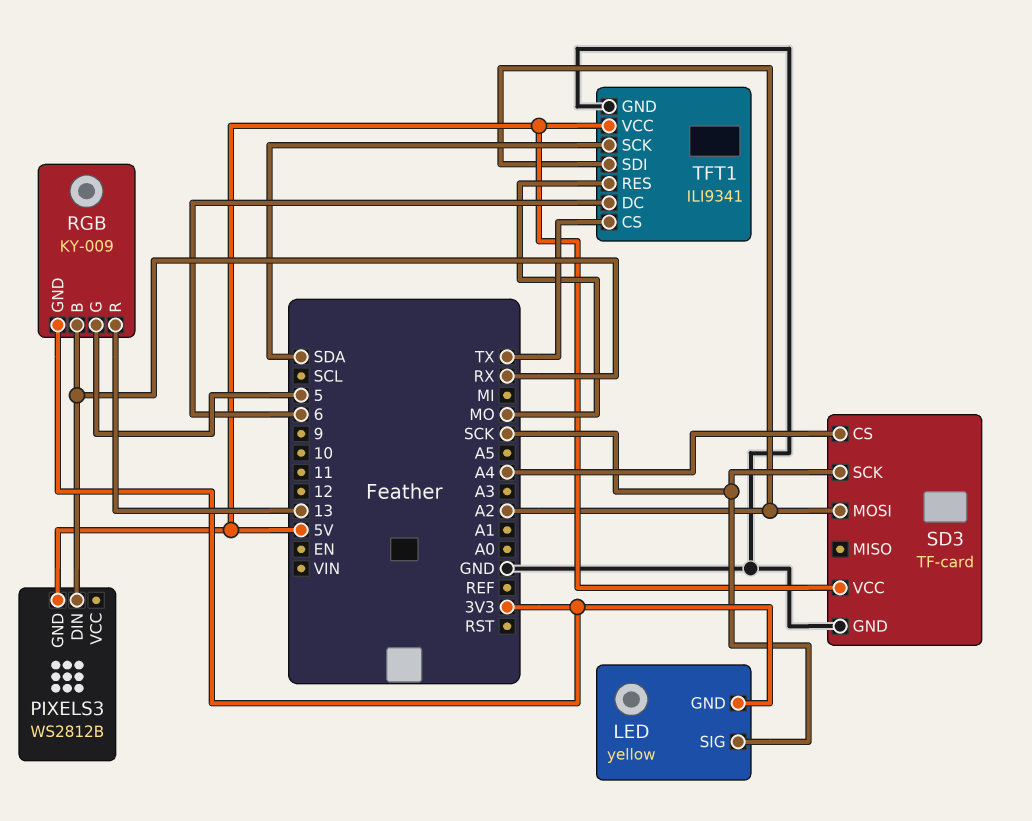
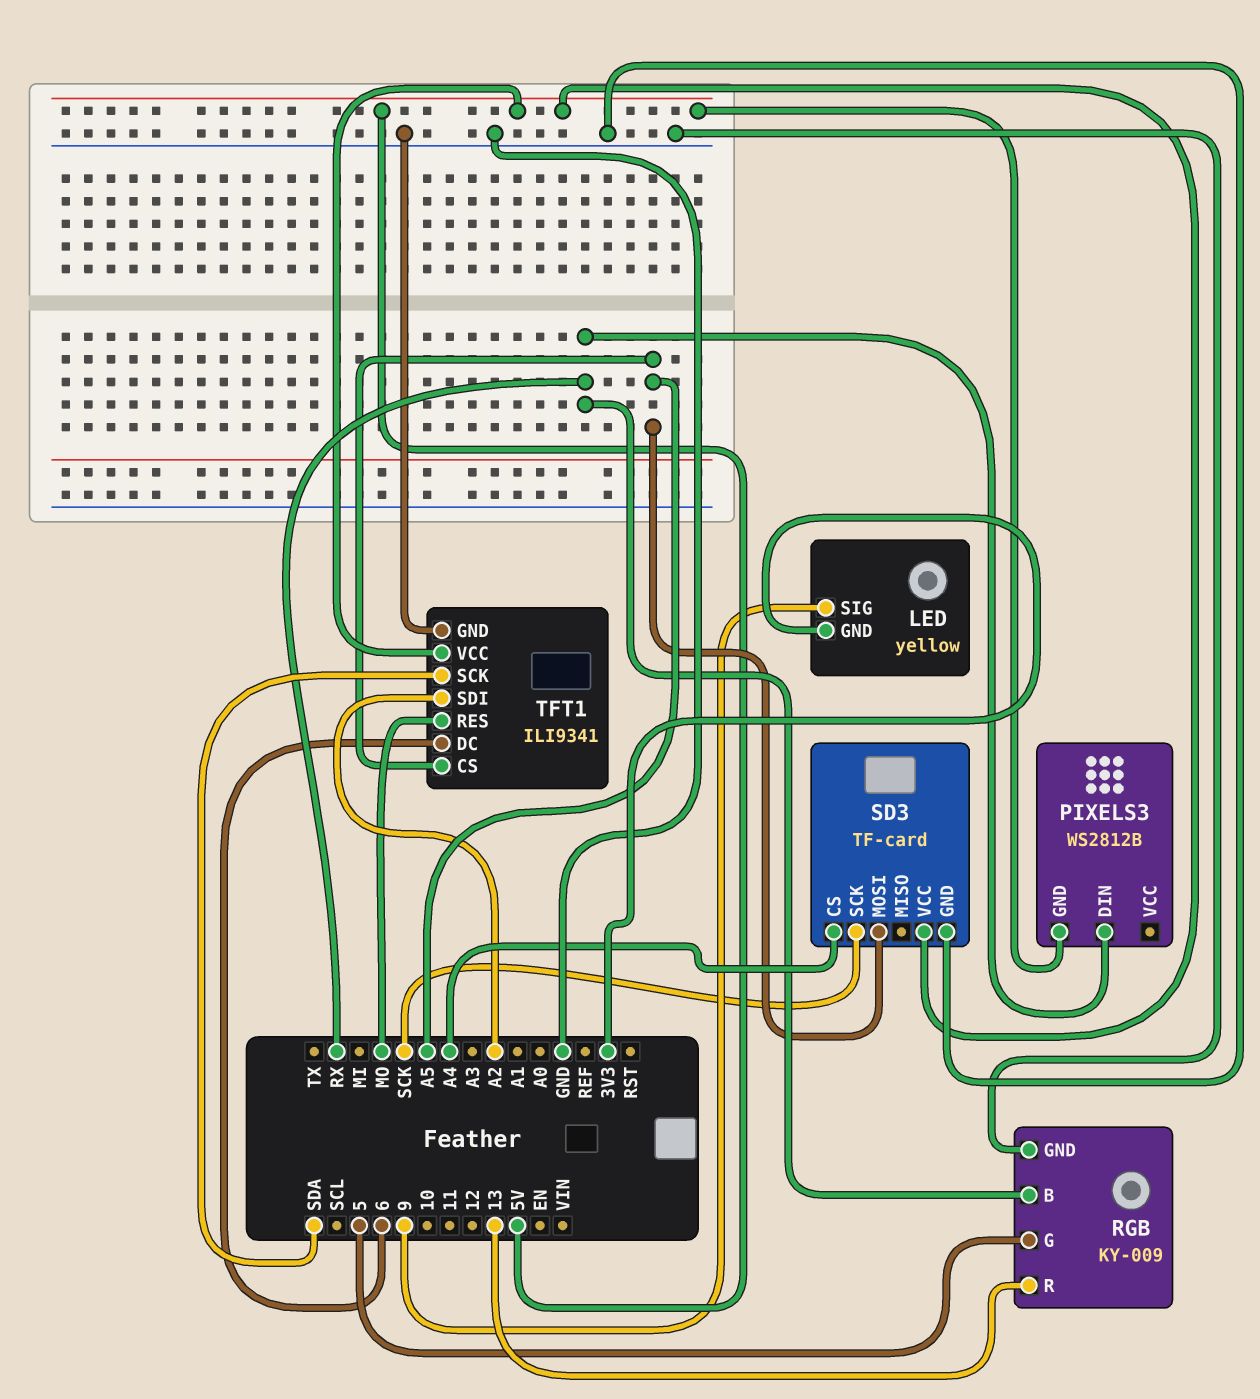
LED pin SIG: SCK -> 9
RGB pin GND: 3V3 -> GND
SD3 pin MOSI: A2 -> A5
TFT1 pin CS: TX -> A5

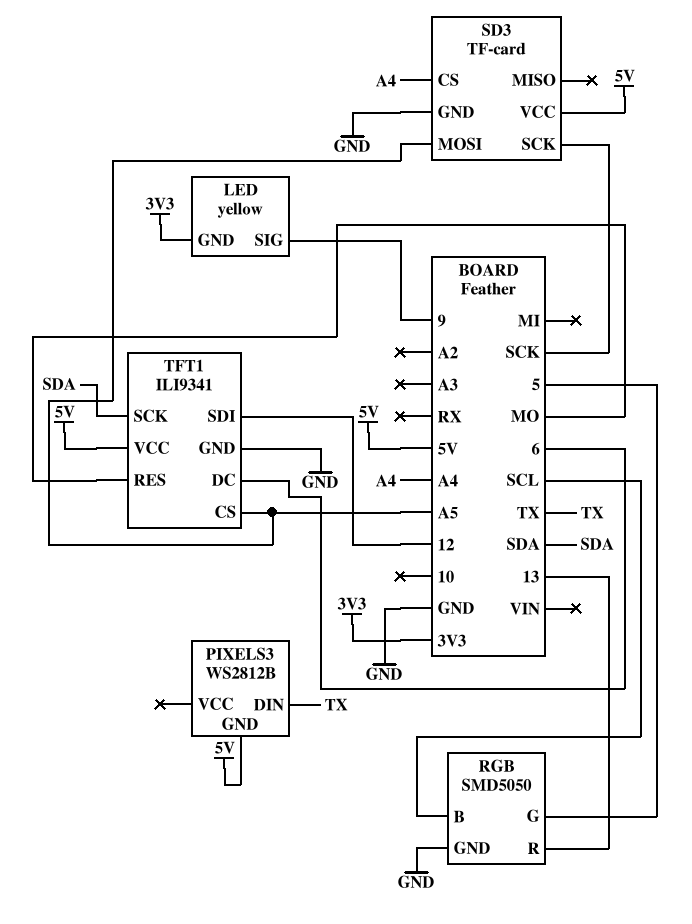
PIXELS3 pin DIN: RX -> TX
RGB: KY-009 -> SMD5050
RGB pin B: RX -> SCL
TFT1 pin SDI: A2 -> 12

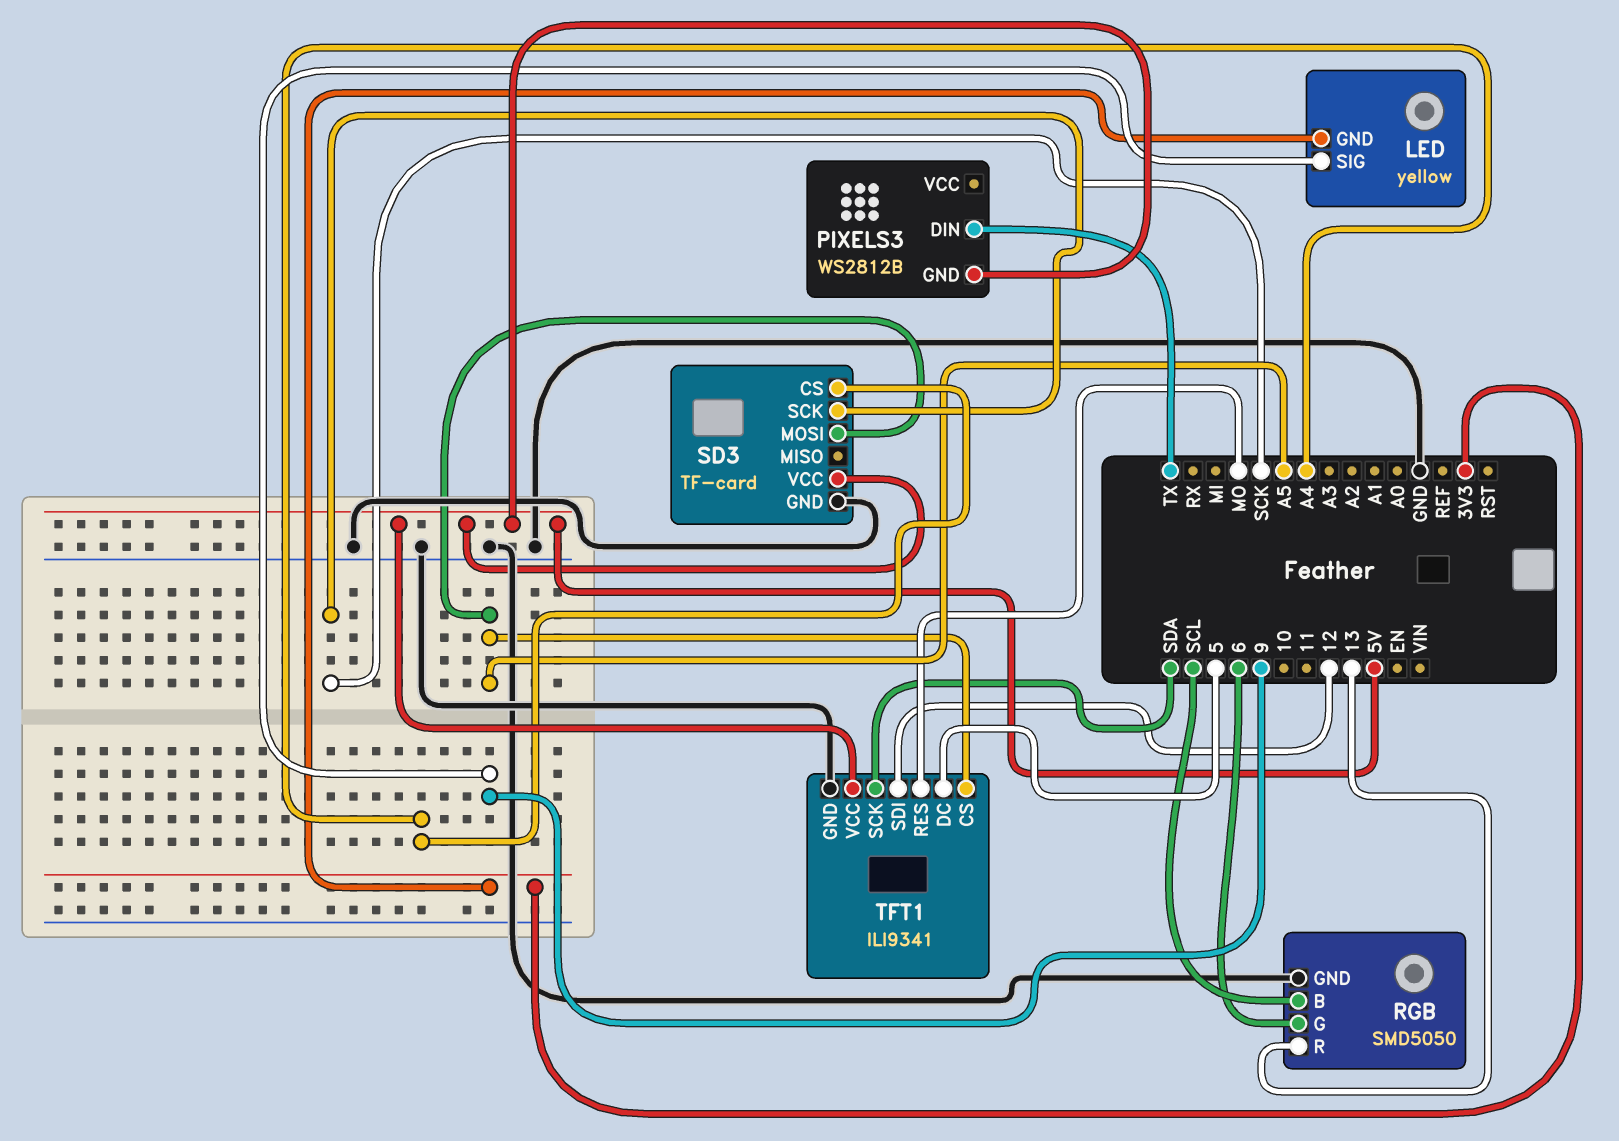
RGB pin G: 5 -> 6
TFT1 pin DC: 6 -> 5

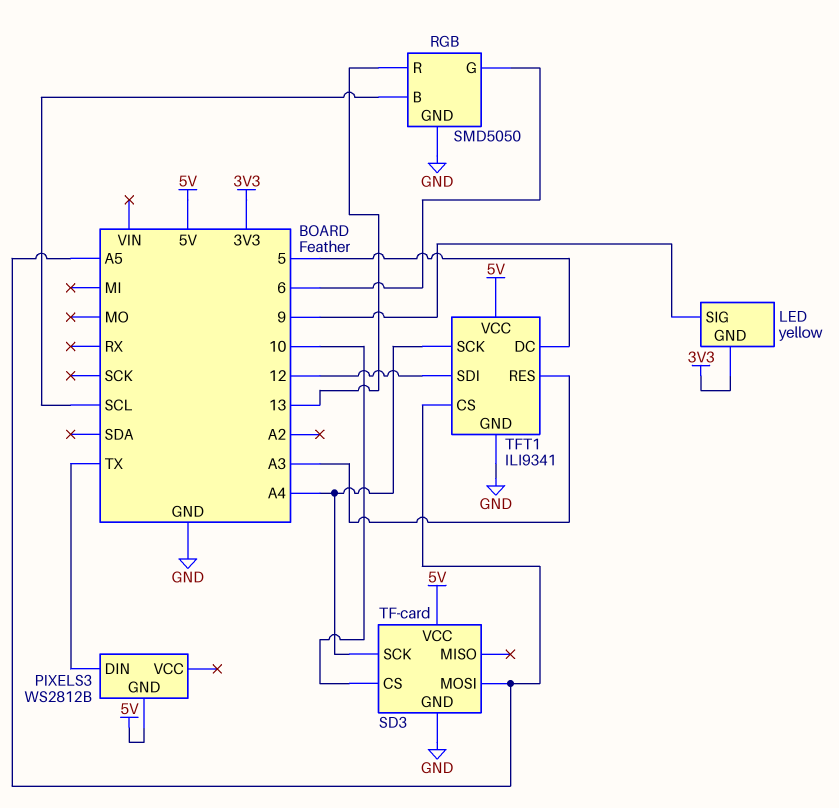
SD3 pin CS: A4 -> 10
SD3 pin SCK: SCK -> A4
TFT1 pin RES: MO -> A3
TFT1 pin SCK: SDA -> A4

